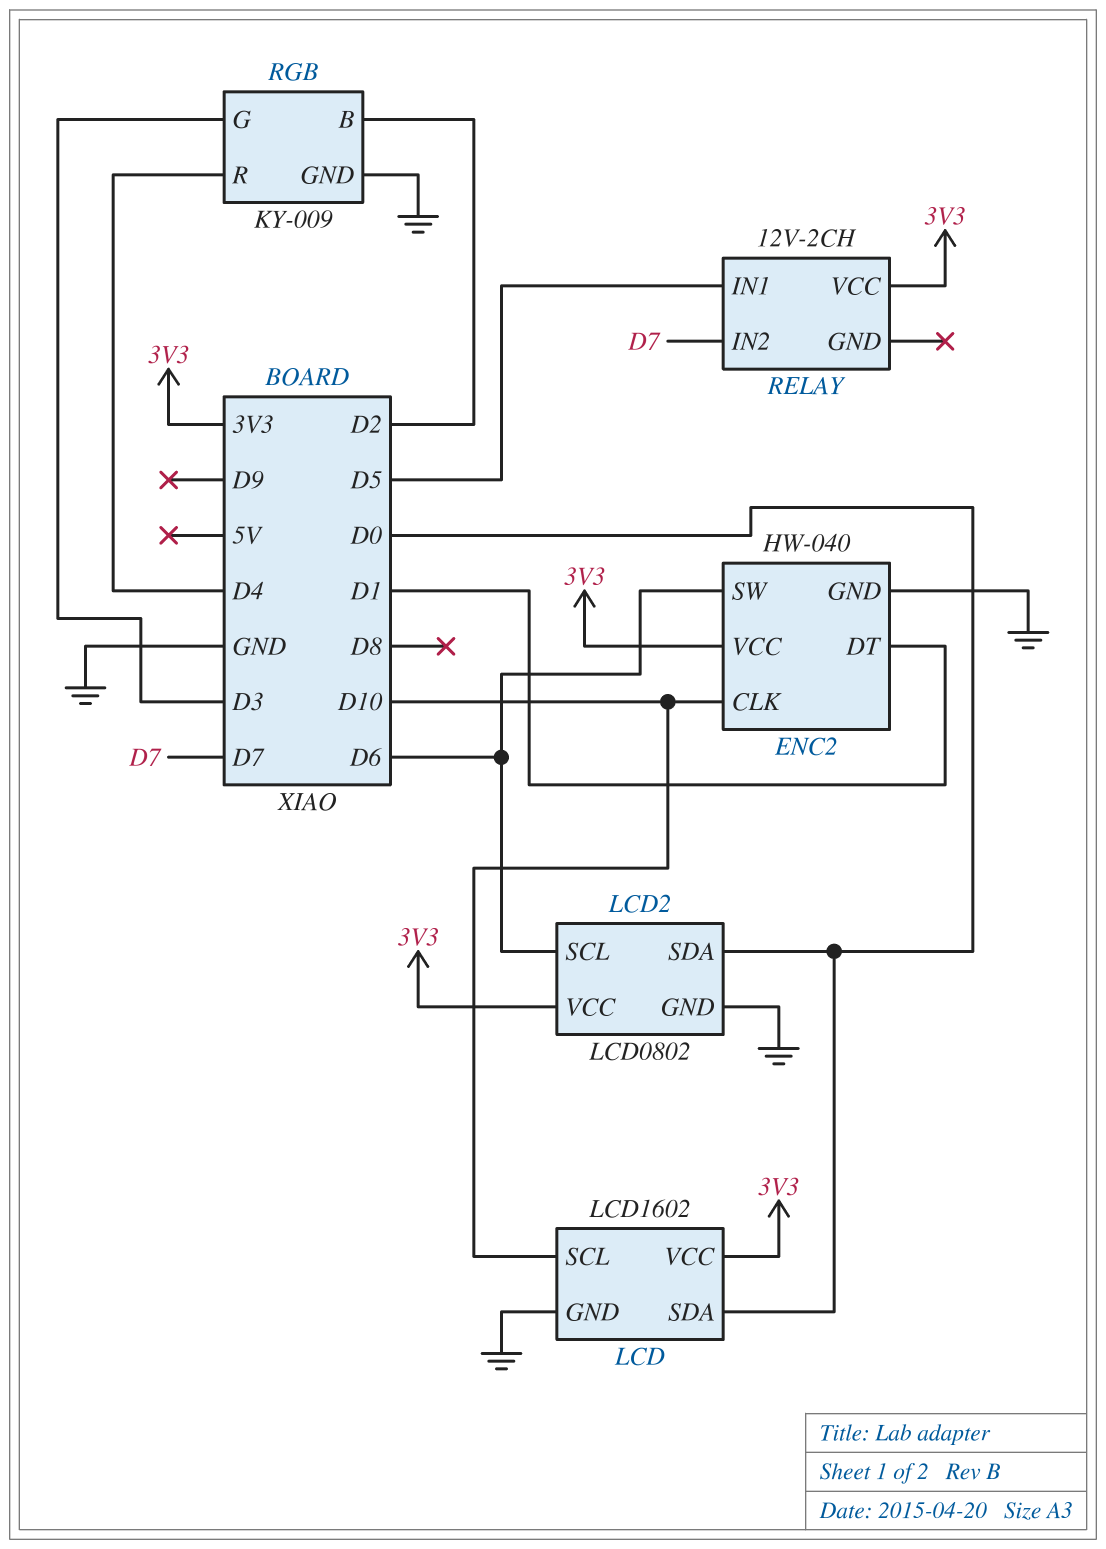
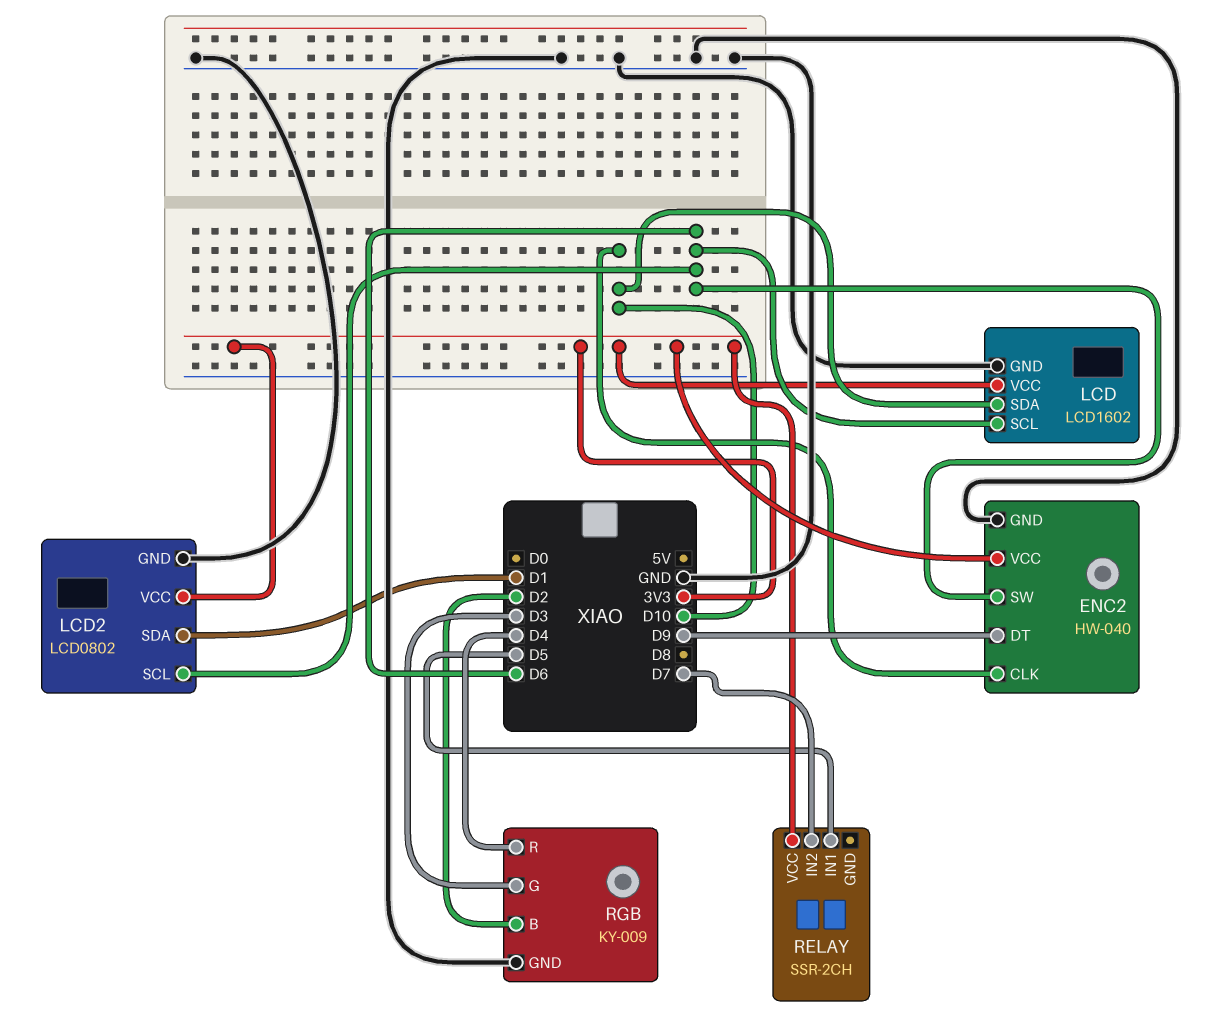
ENC2 pin DT: D1 -> D9
LCD pin SCL: D10 -> D6
LCD pin SDA: D0 -> D10
LCD2 pin SDA: D0 -> D1
RELAY: 12V-2CH -> SSR-2CH

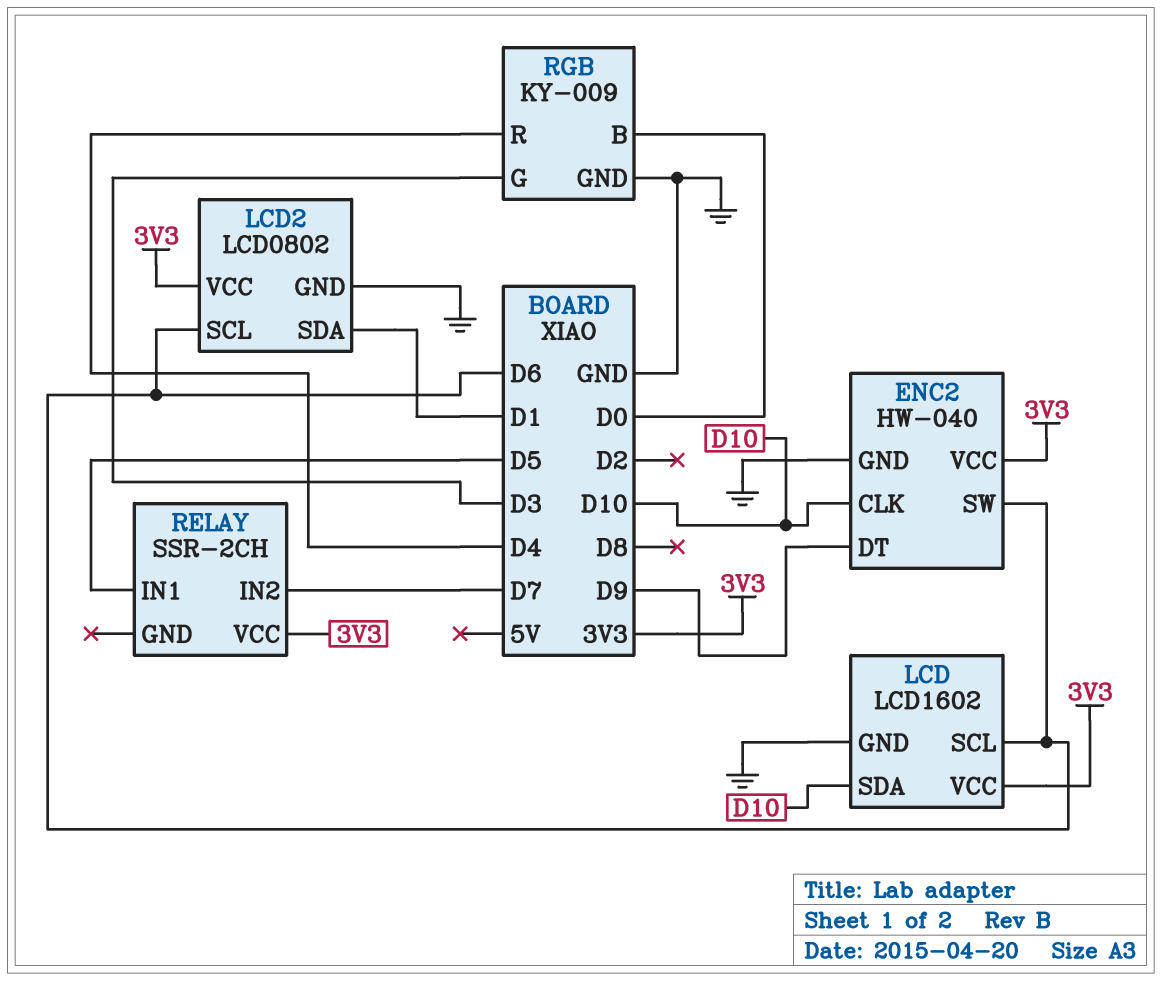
RGB pin B: D2 -> D0

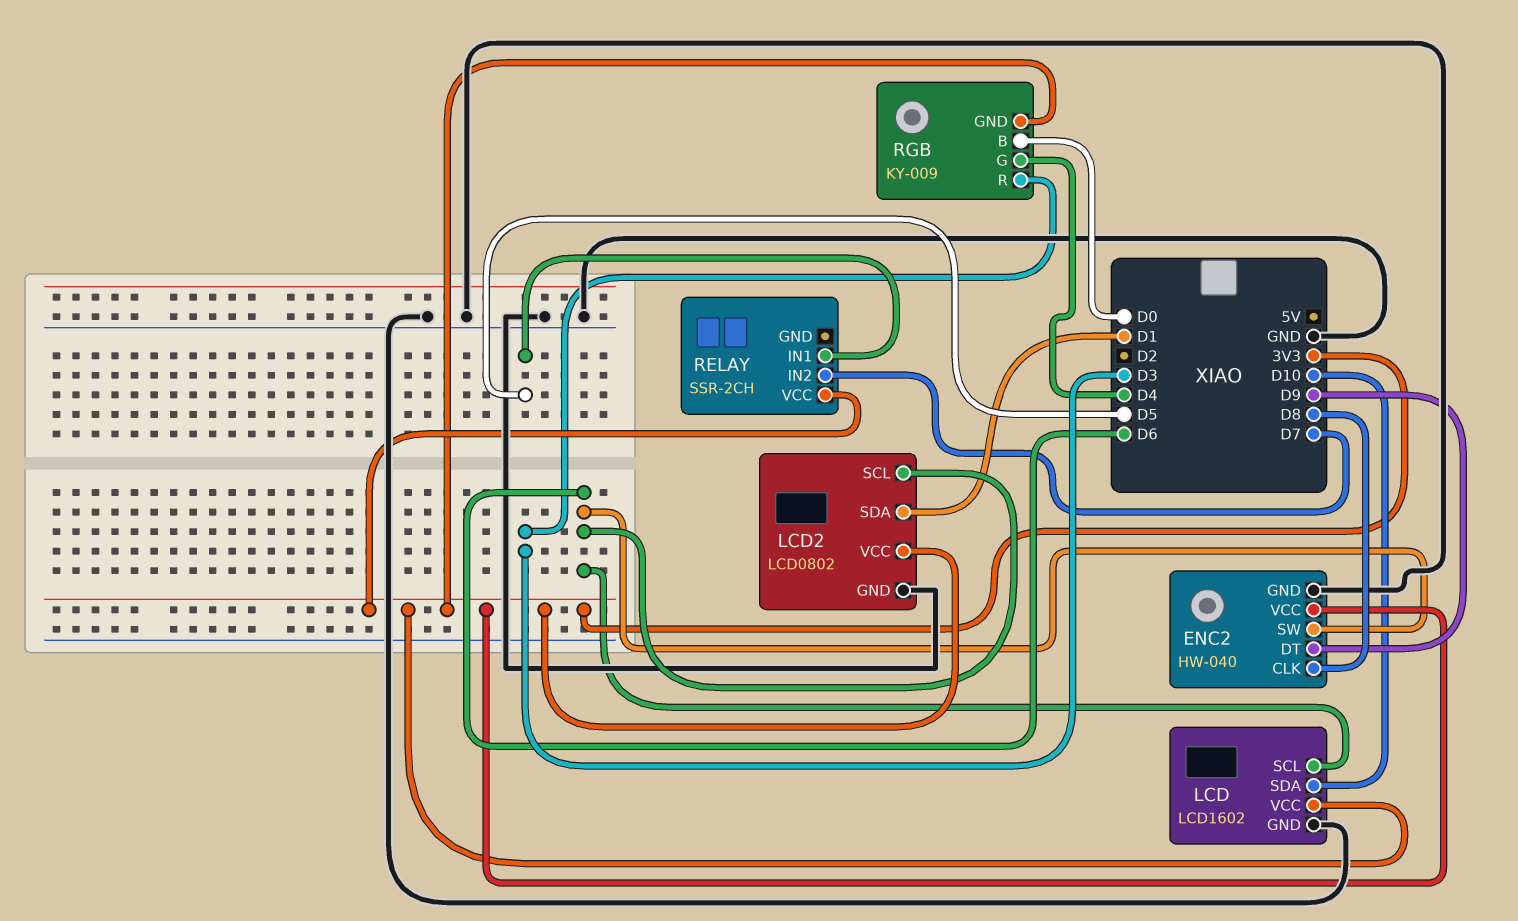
ENC2 pin CLK: D10 -> D8
RGB pin G: D3 -> D4
RGB pin GND: GND -> 3V3
RGB pin R: D4 -> D3

